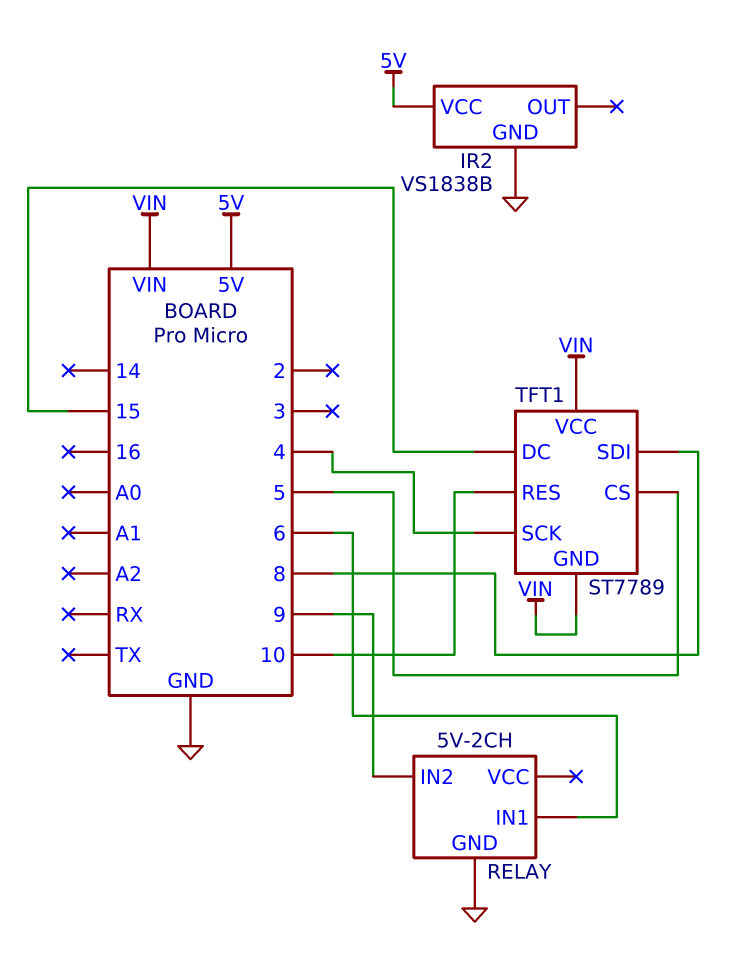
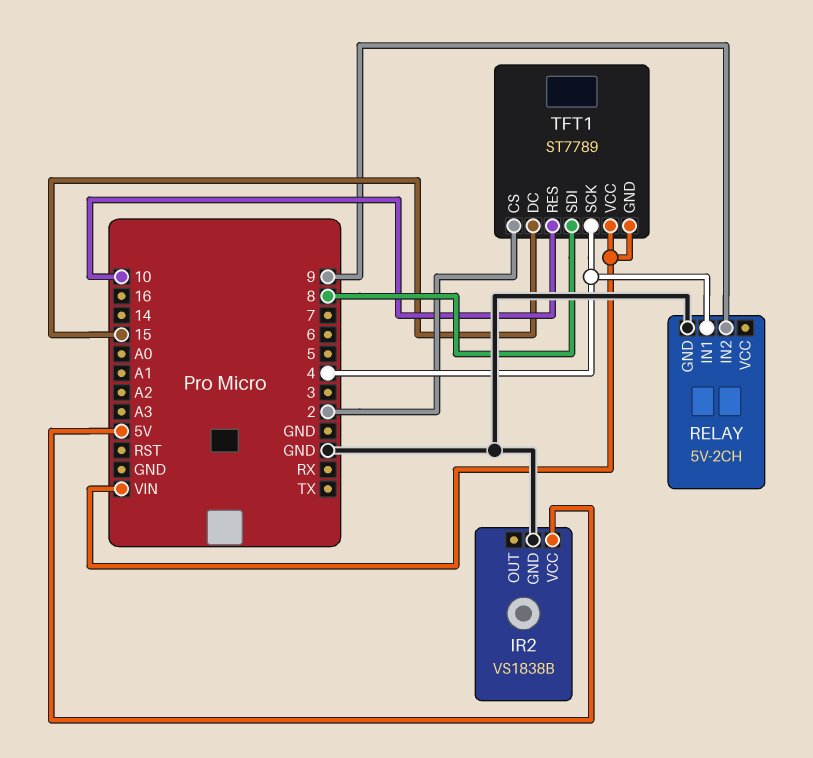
RELAY pin IN1: 6 -> 4
TFT1 pin CS: 5 -> 2

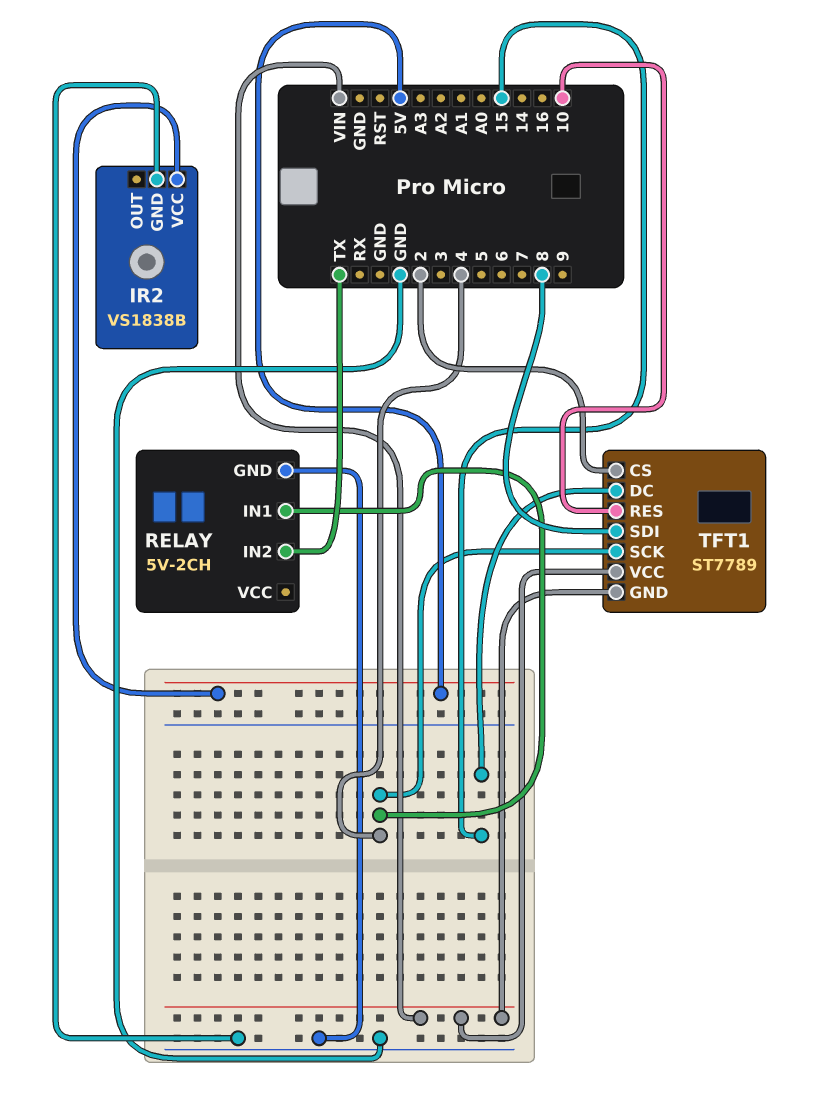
RELAY pin IN2: 9 -> TX

